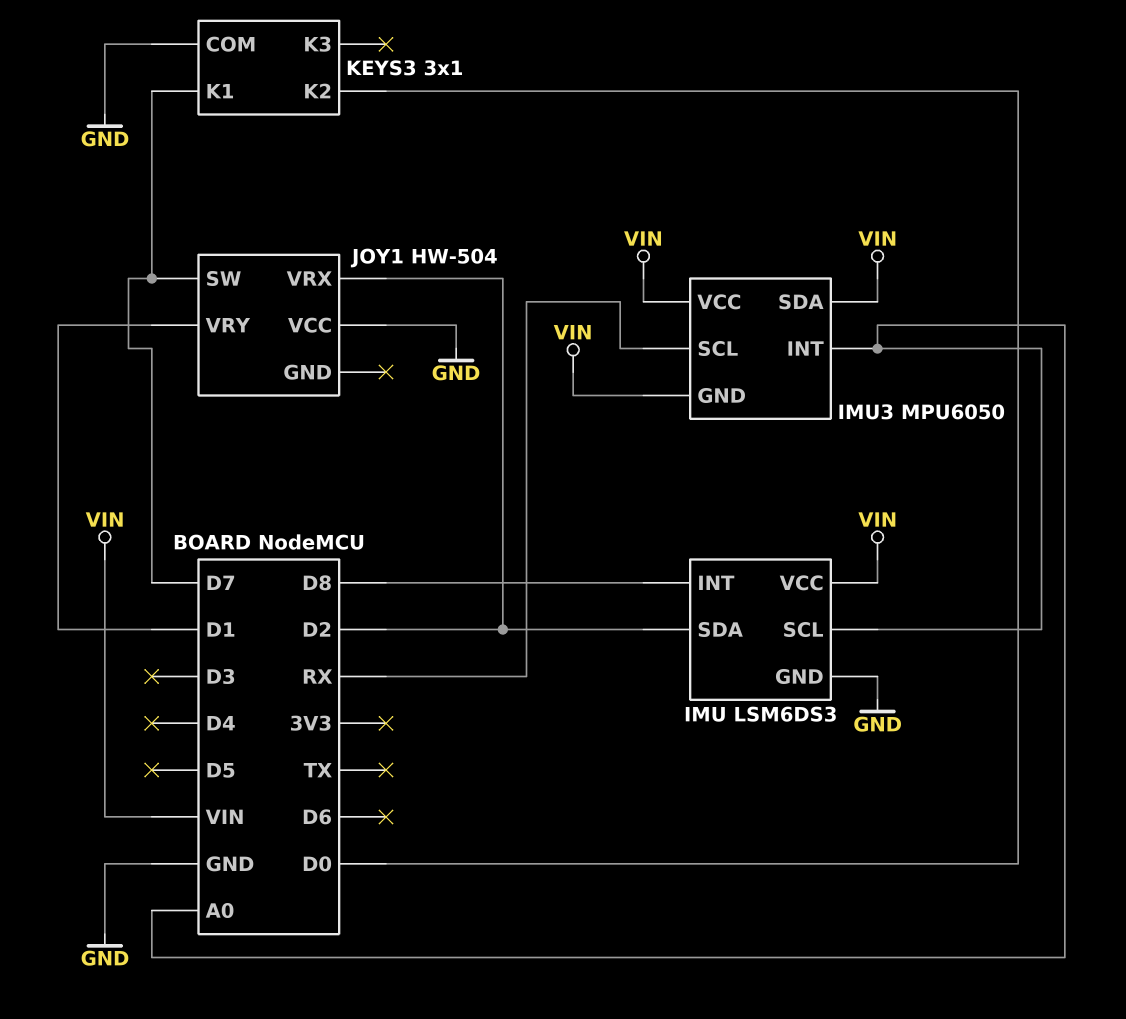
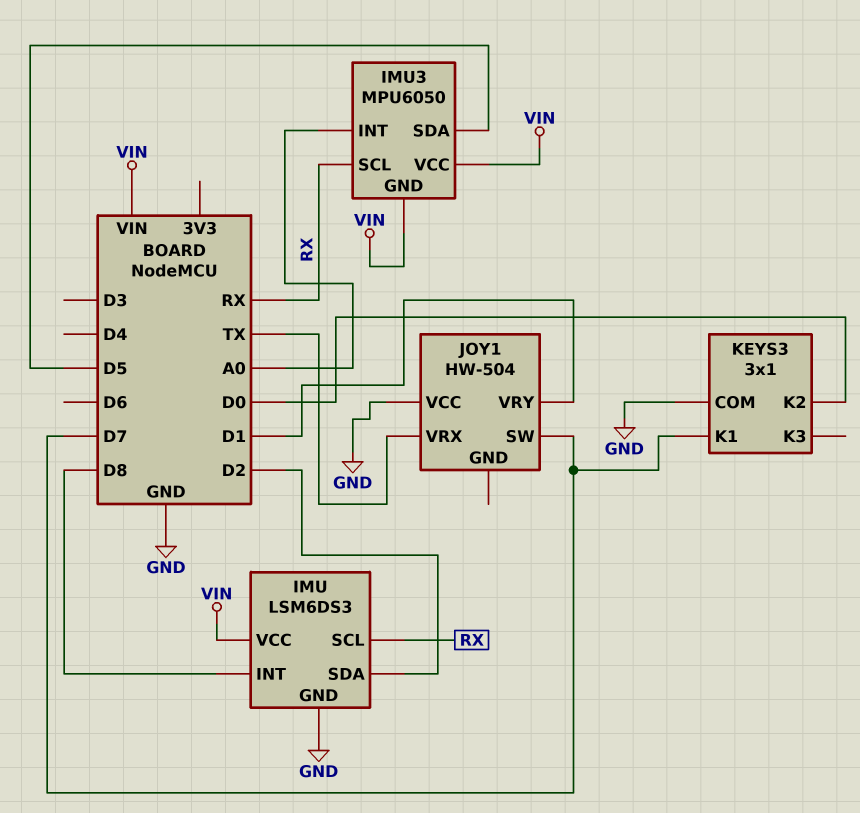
IMU pin SCL: A0 -> RX
IMU3 pin SDA: VIN -> D5
JOY1 pin VRX: D2 -> TX

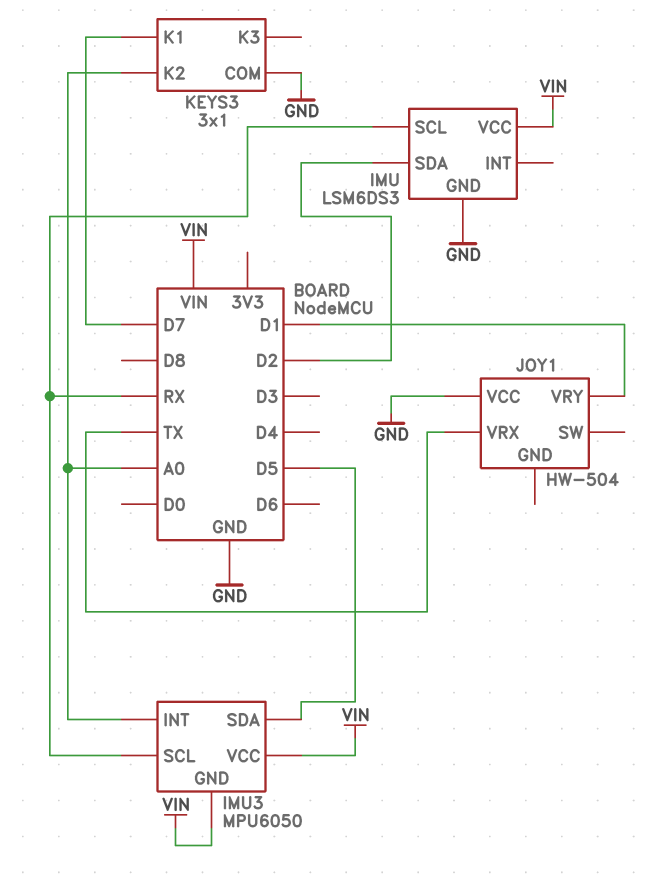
IMU pin INT: D8 -> none
JOY1 pin SW: D7 -> none
KEYS3 pin K2: D0 -> A0

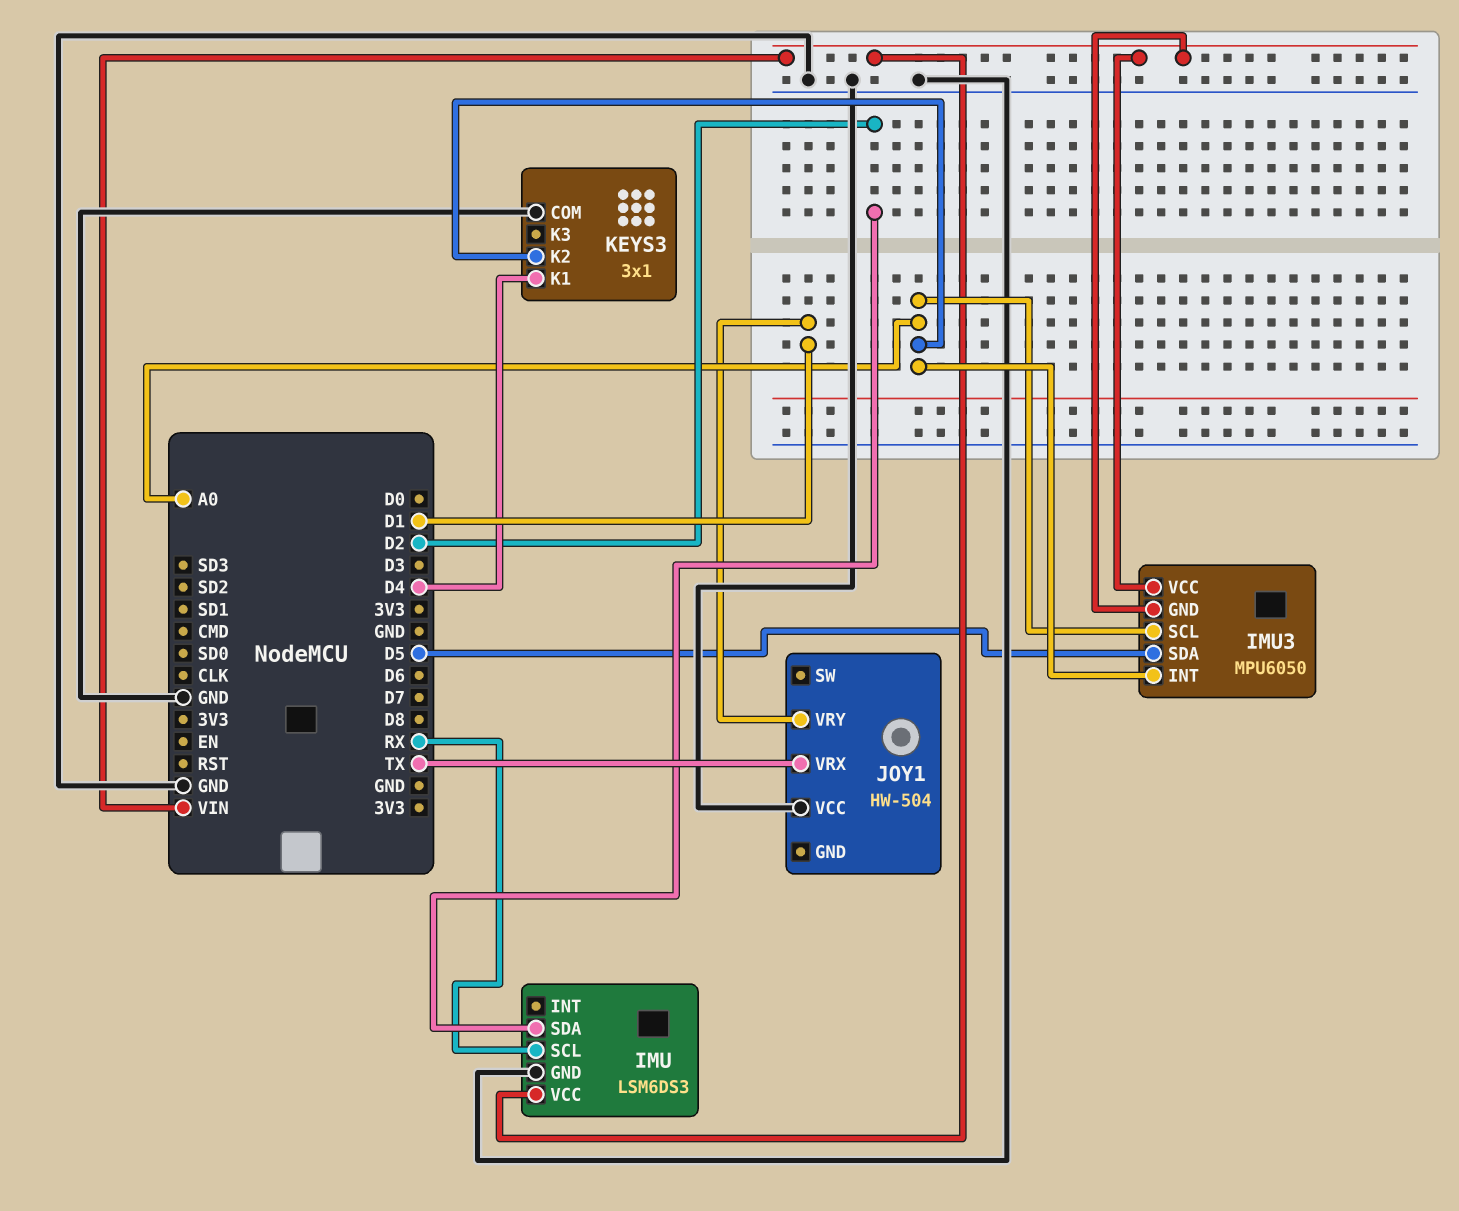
IMU3 pin SCL: RX -> A0
KEYS3 pin K1: D7 -> D4

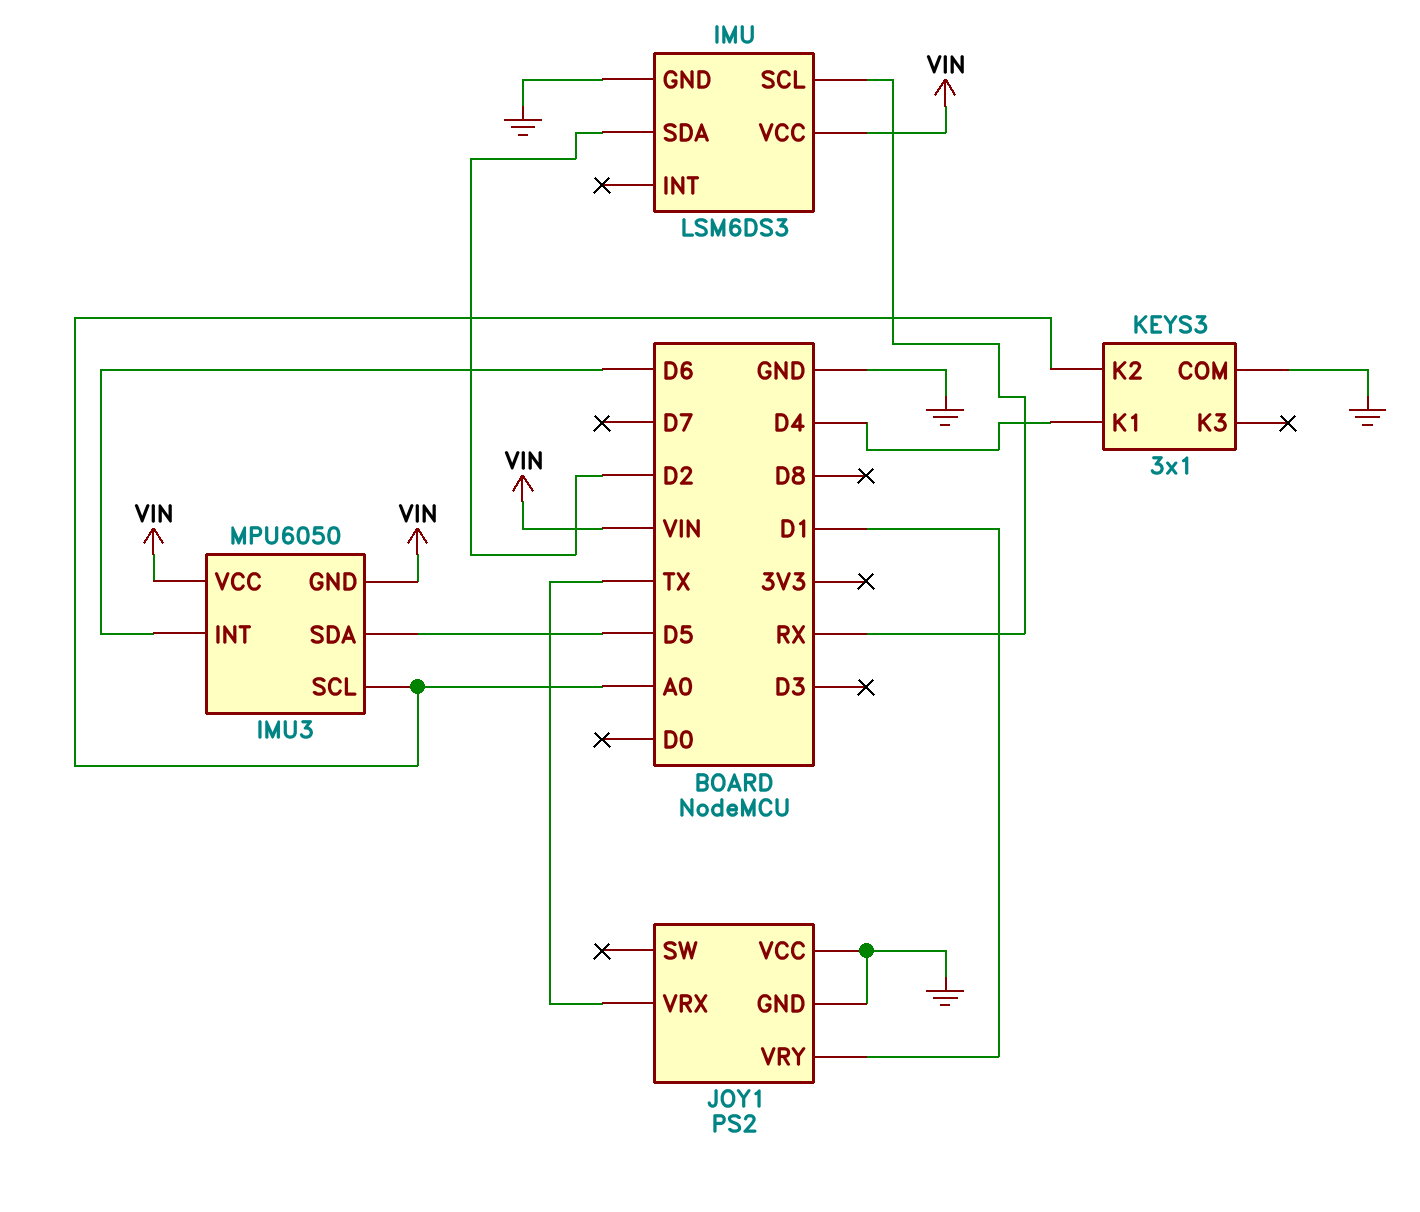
IMU3 pin INT: A0 -> D6
JOY1: HW-504 -> PS2
JOY1 pin GND: none -> GND

